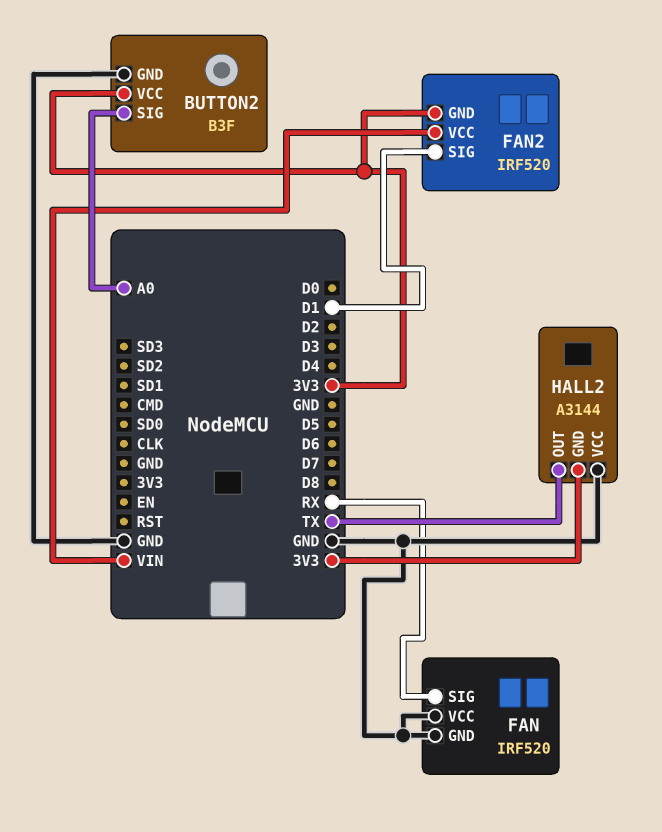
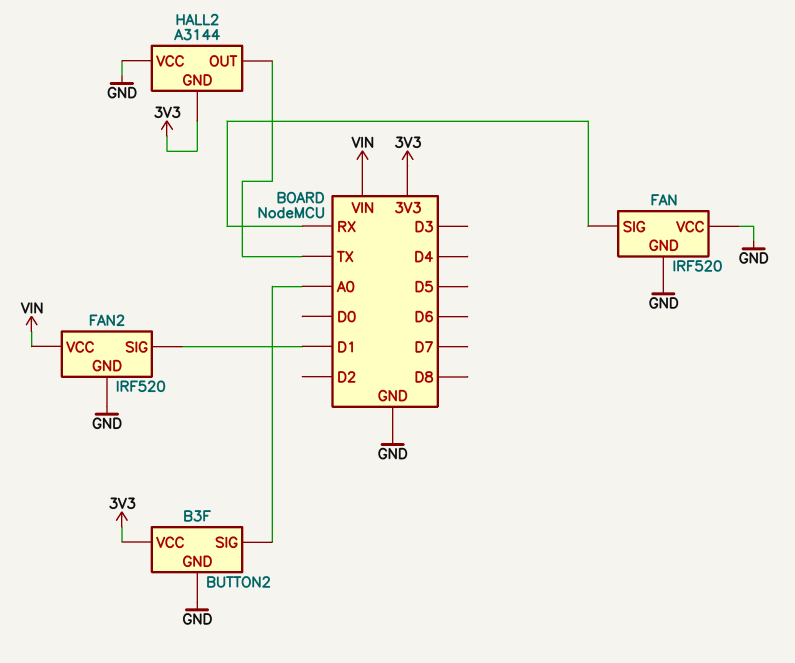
FAN2 pin GND: 3V3 -> GND

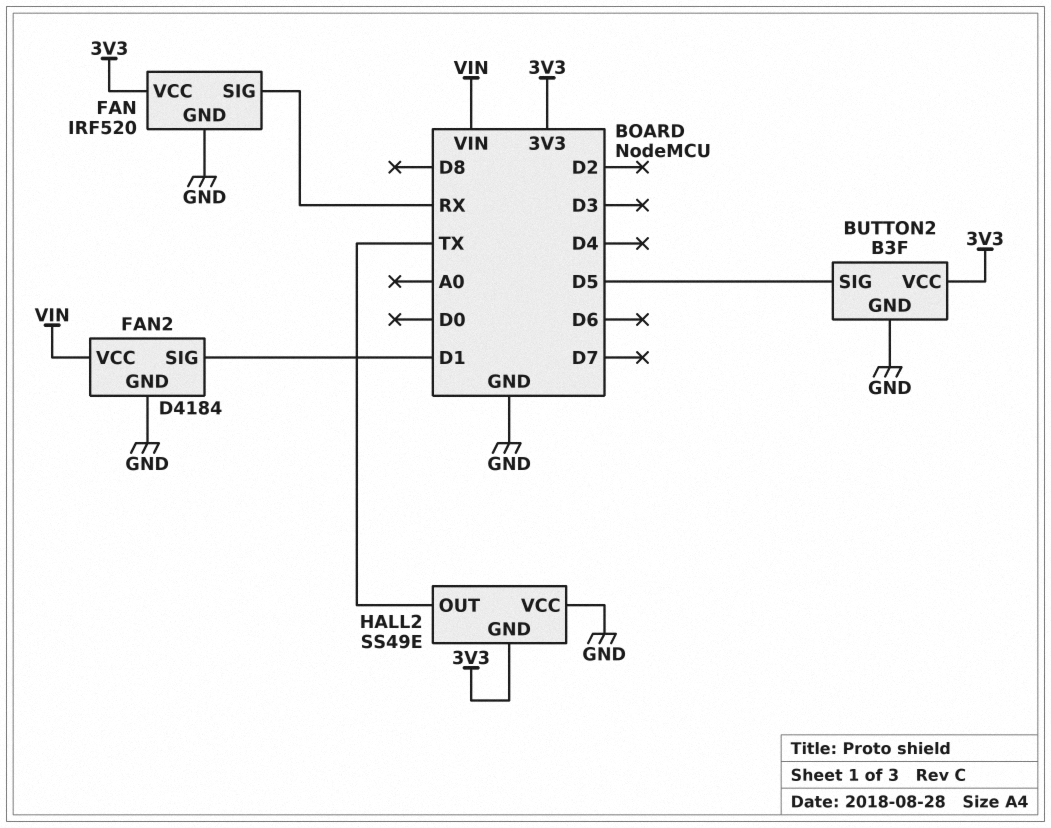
BUTTON2 pin SIG: A0 -> D5
FAN pin VCC: GND -> 3V3
FAN2: IRF520 -> D4184
HALL2: A3144 -> SS49E

